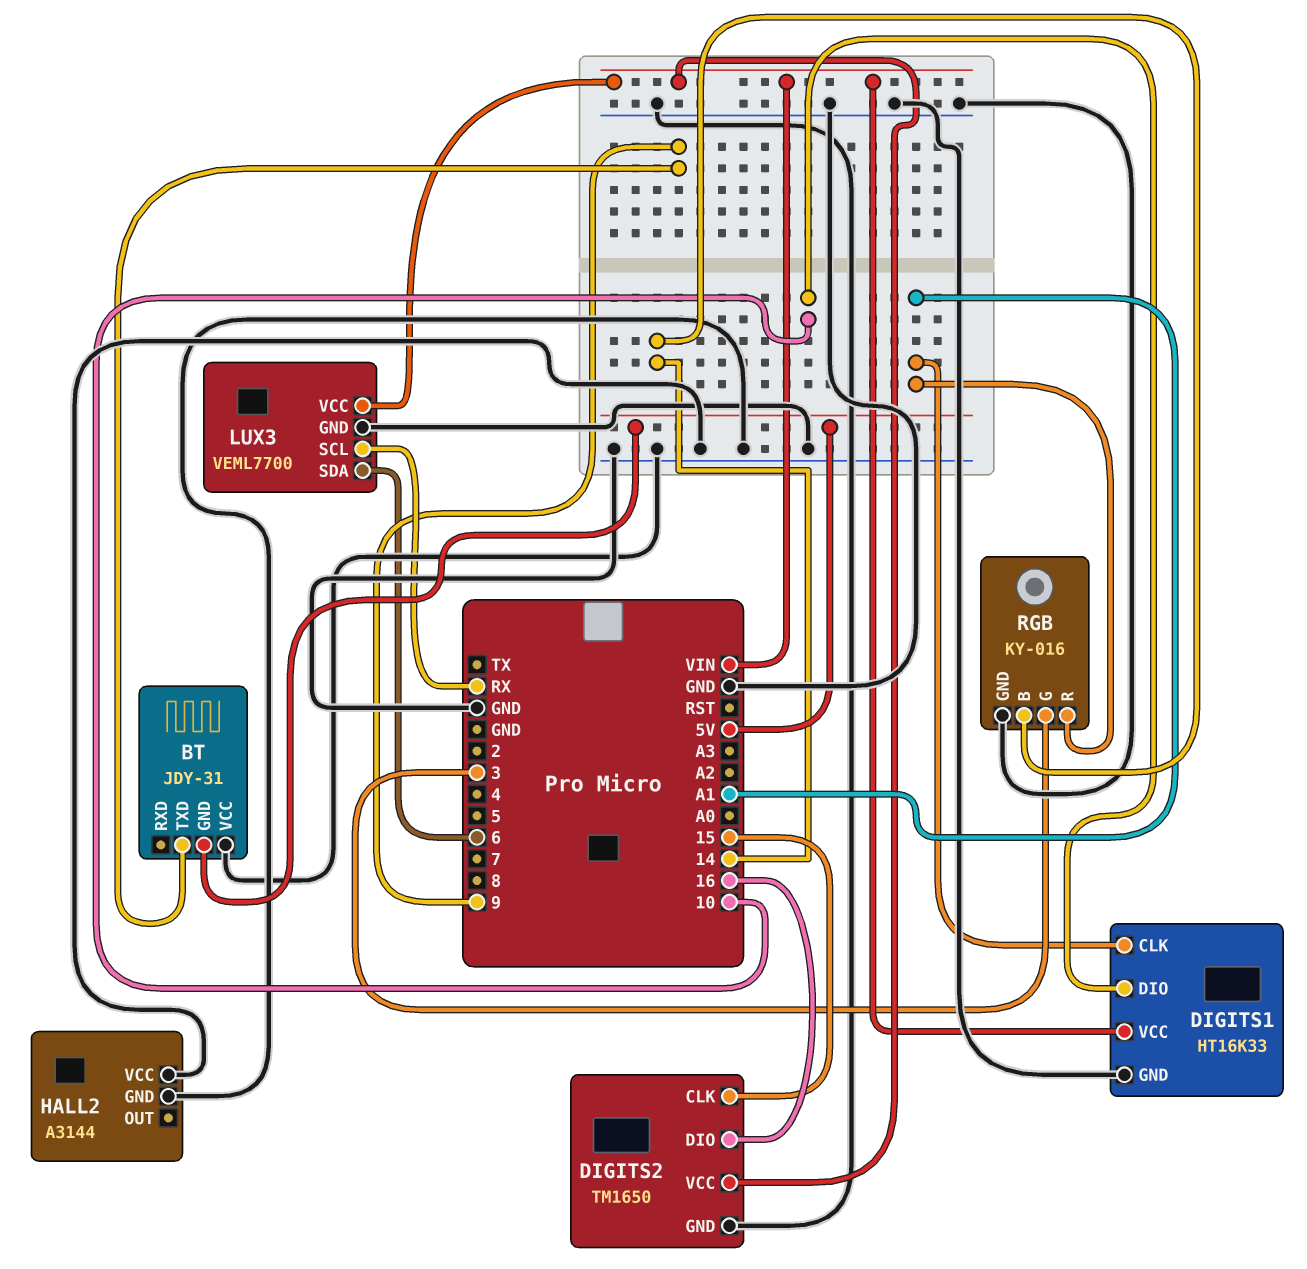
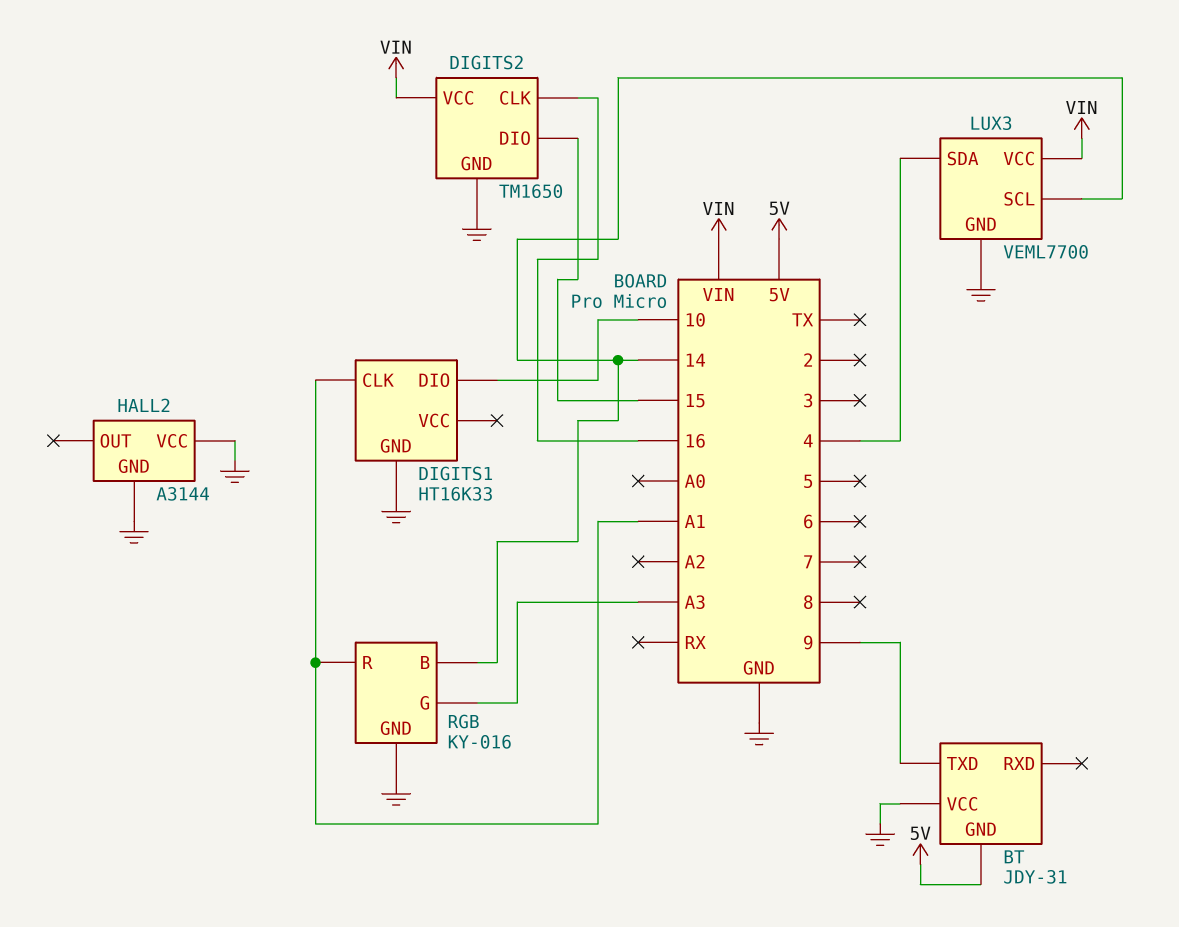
DIGITS1 pin VCC: VIN -> none
DIGITS2 pin CLK: 15 -> 16
DIGITS2 pin DIO: 16 -> 15
LUX3 pin SCL: RX -> 14
LUX3 pin SDA: 6 -> 4
RGB pin G: 3 -> A3

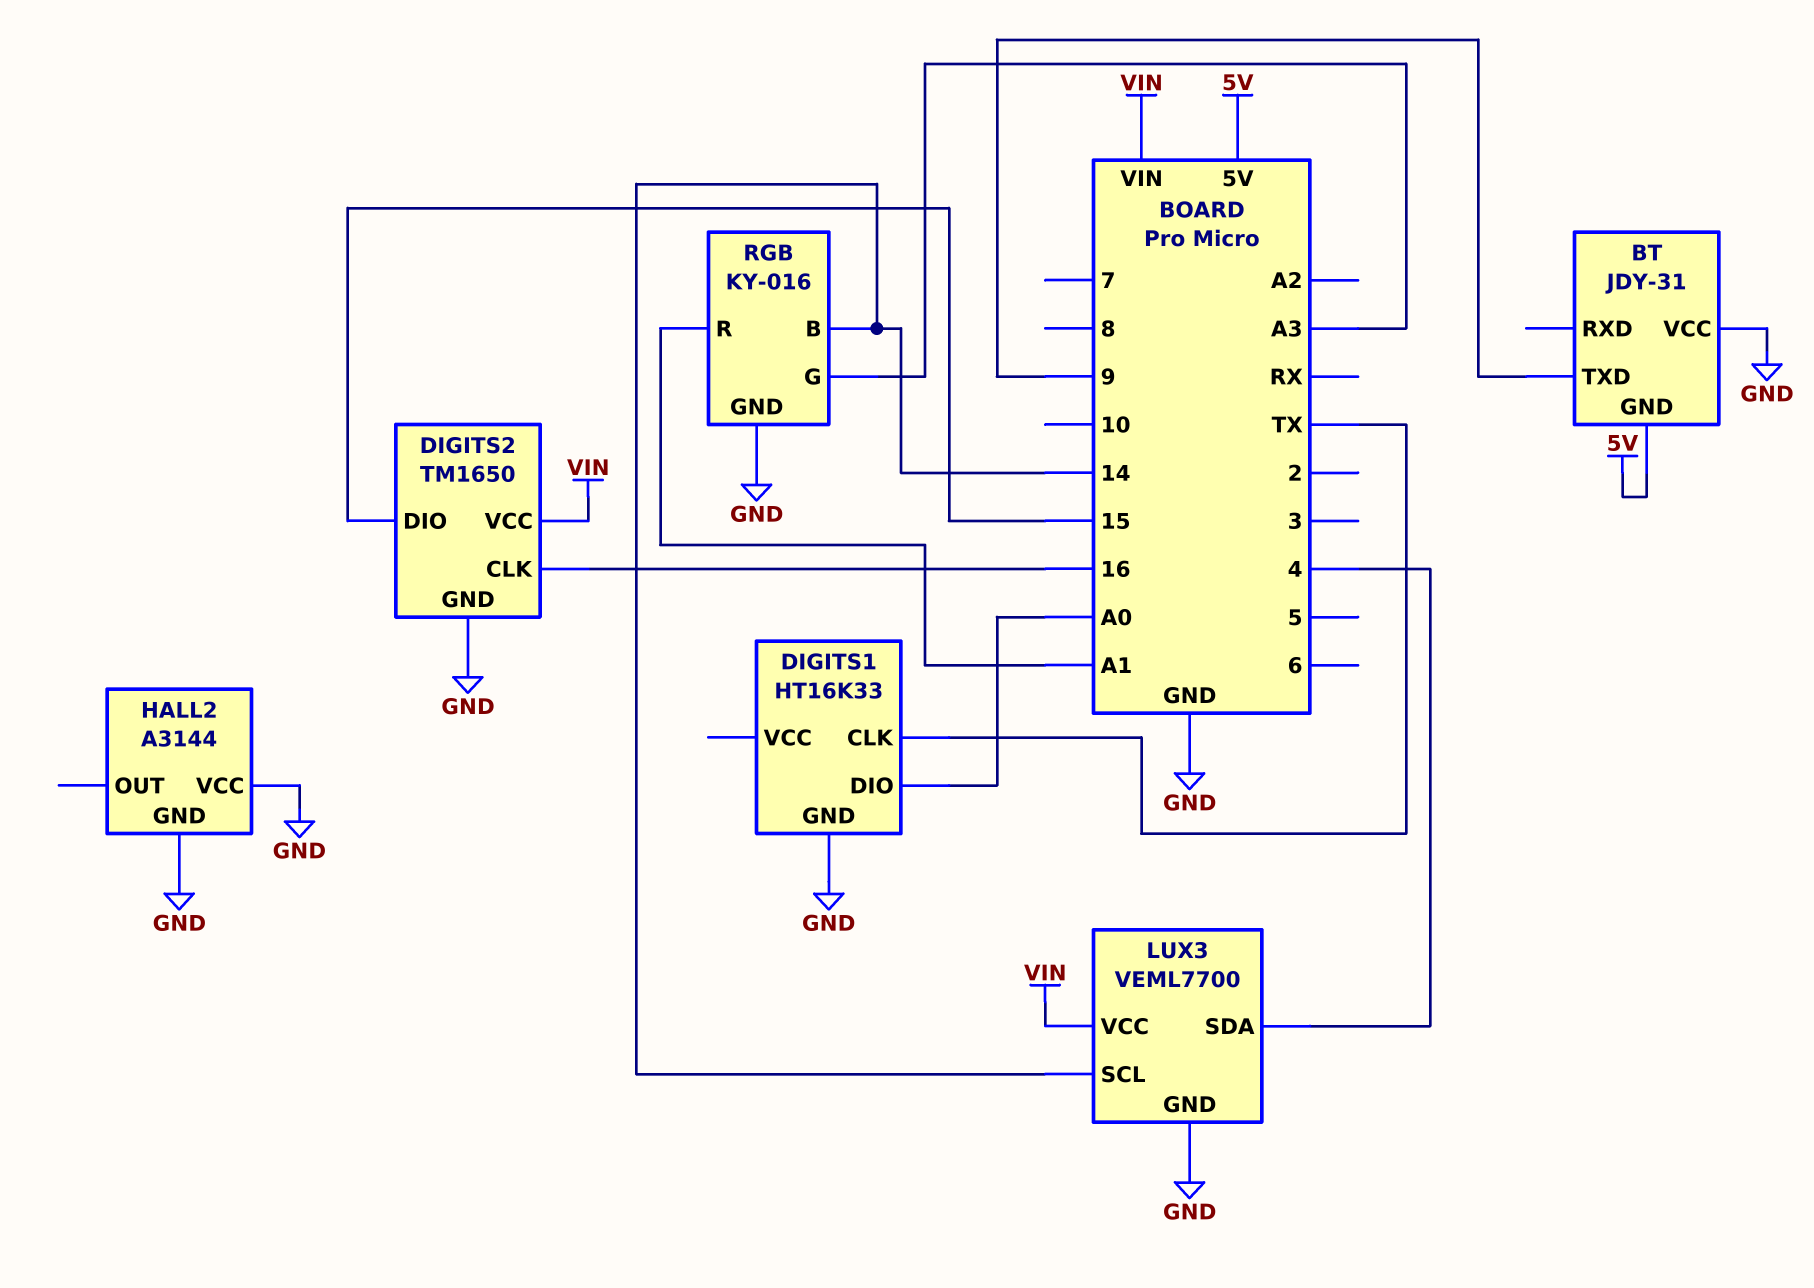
DIGITS1 pin CLK: A1 -> TX
DIGITS1 pin DIO: 10 -> A0

